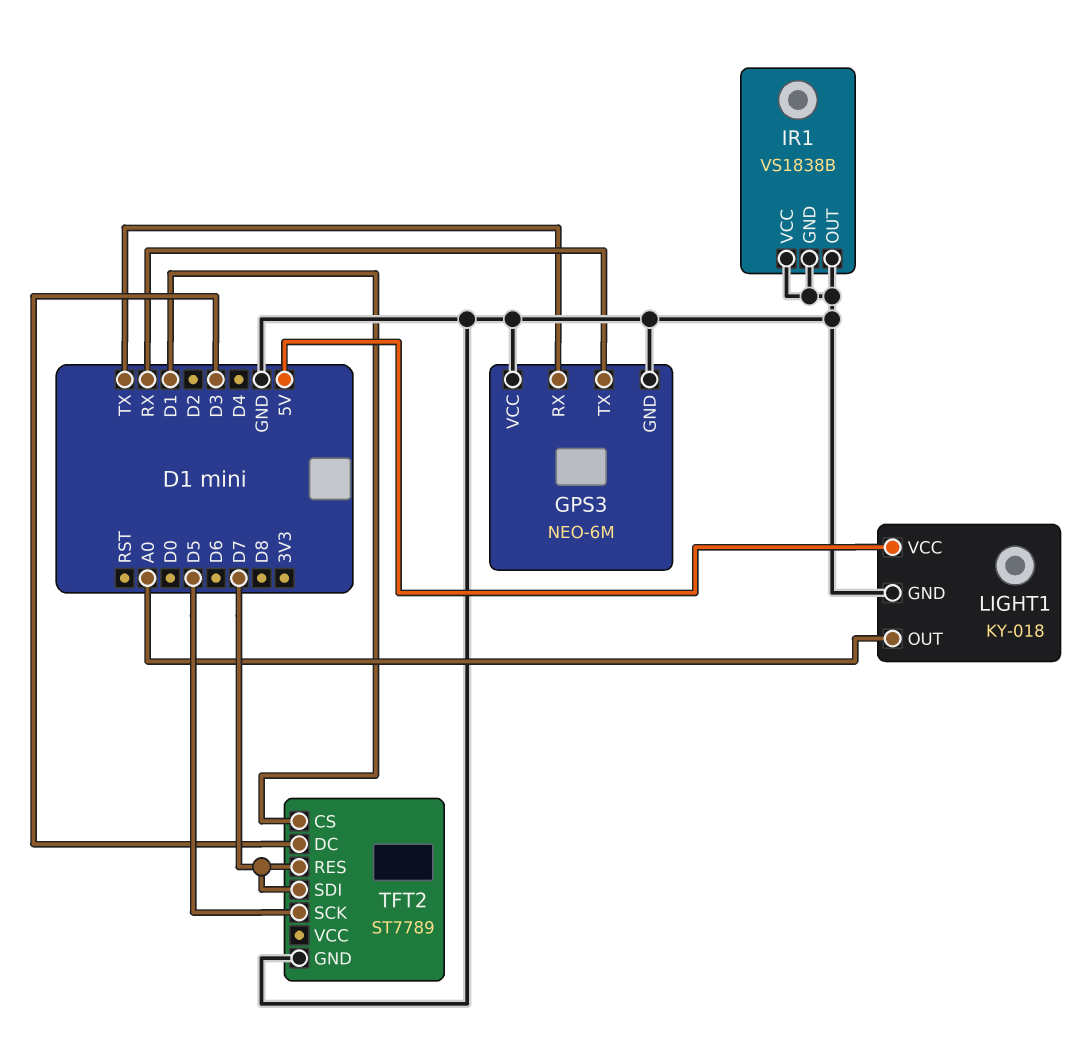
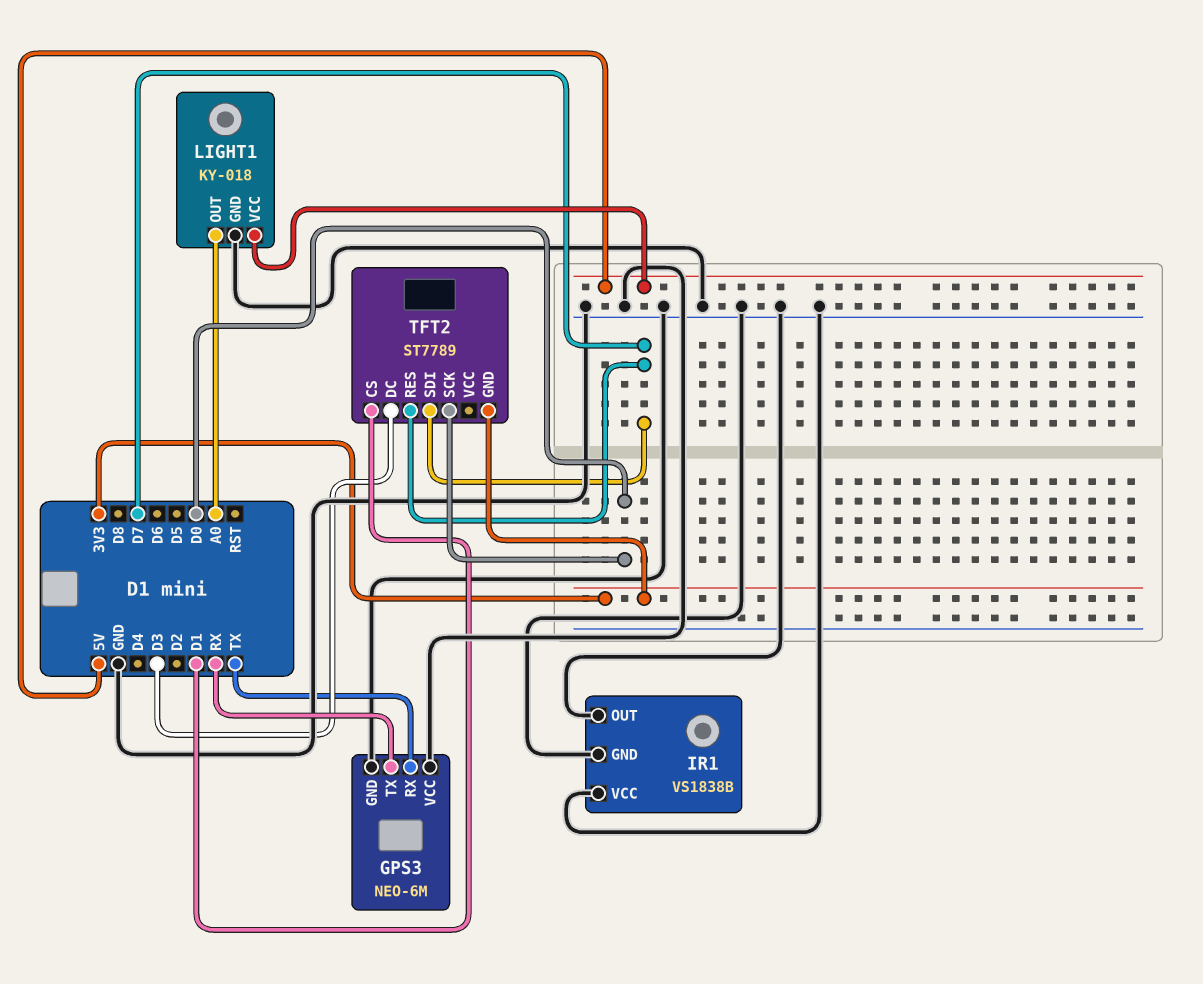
TFT2 pin GND: GND -> 3V3
TFT2 pin SCK: D5 -> D0

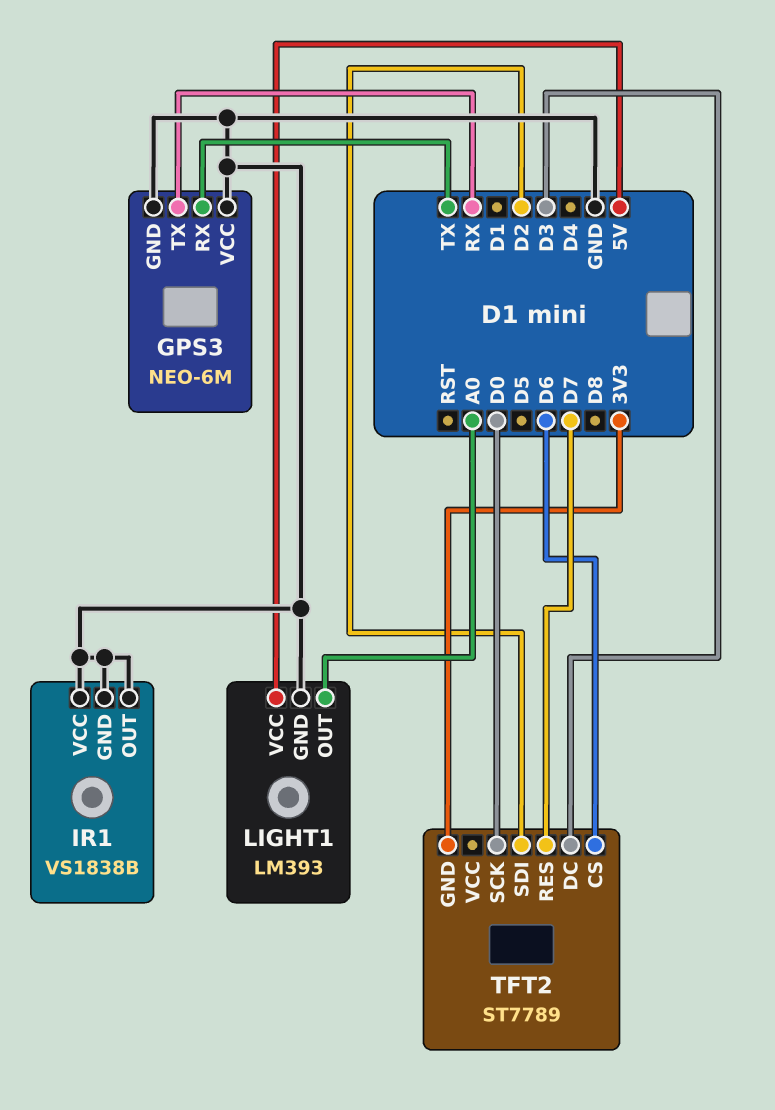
LIGHT1: KY-018 -> LM393
TFT2 pin CS: D1 -> D6
TFT2 pin SDI: D7 -> D2

